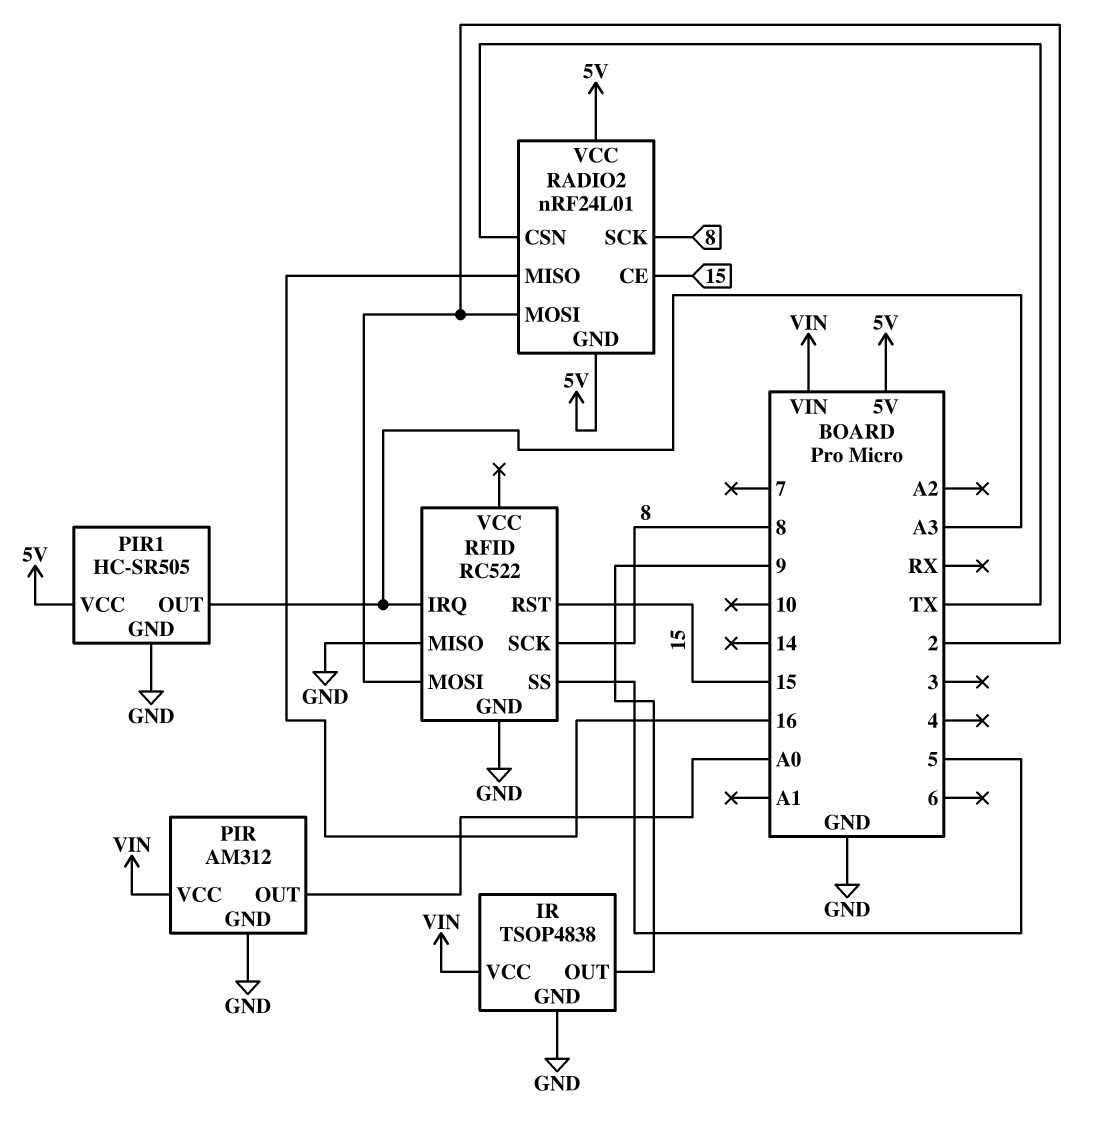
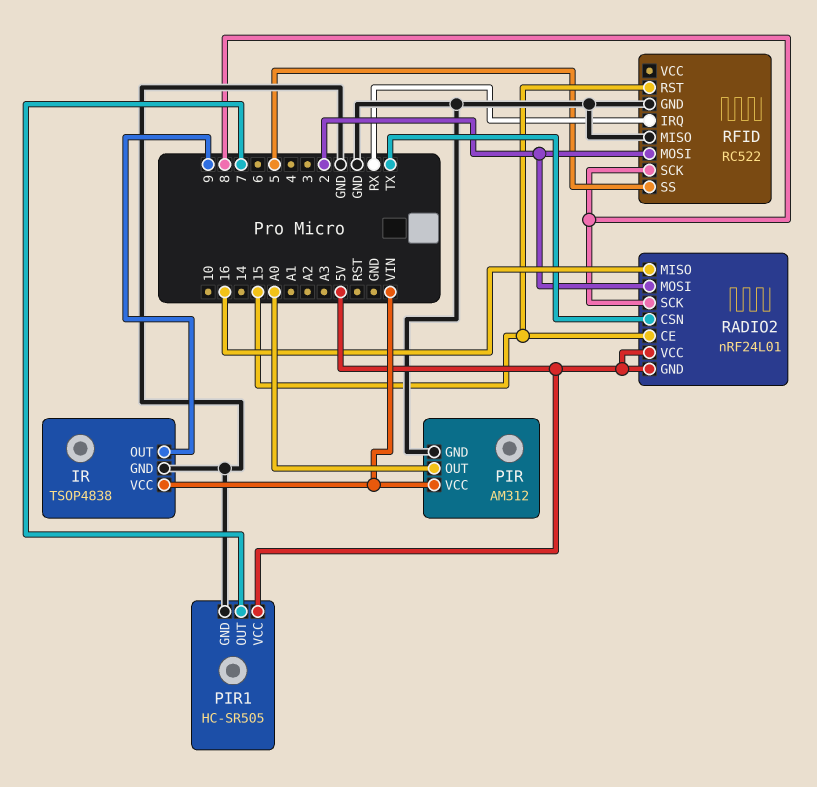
PIR1 pin OUT: A3 -> 7
RFID pin IRQ: A3 -> RX

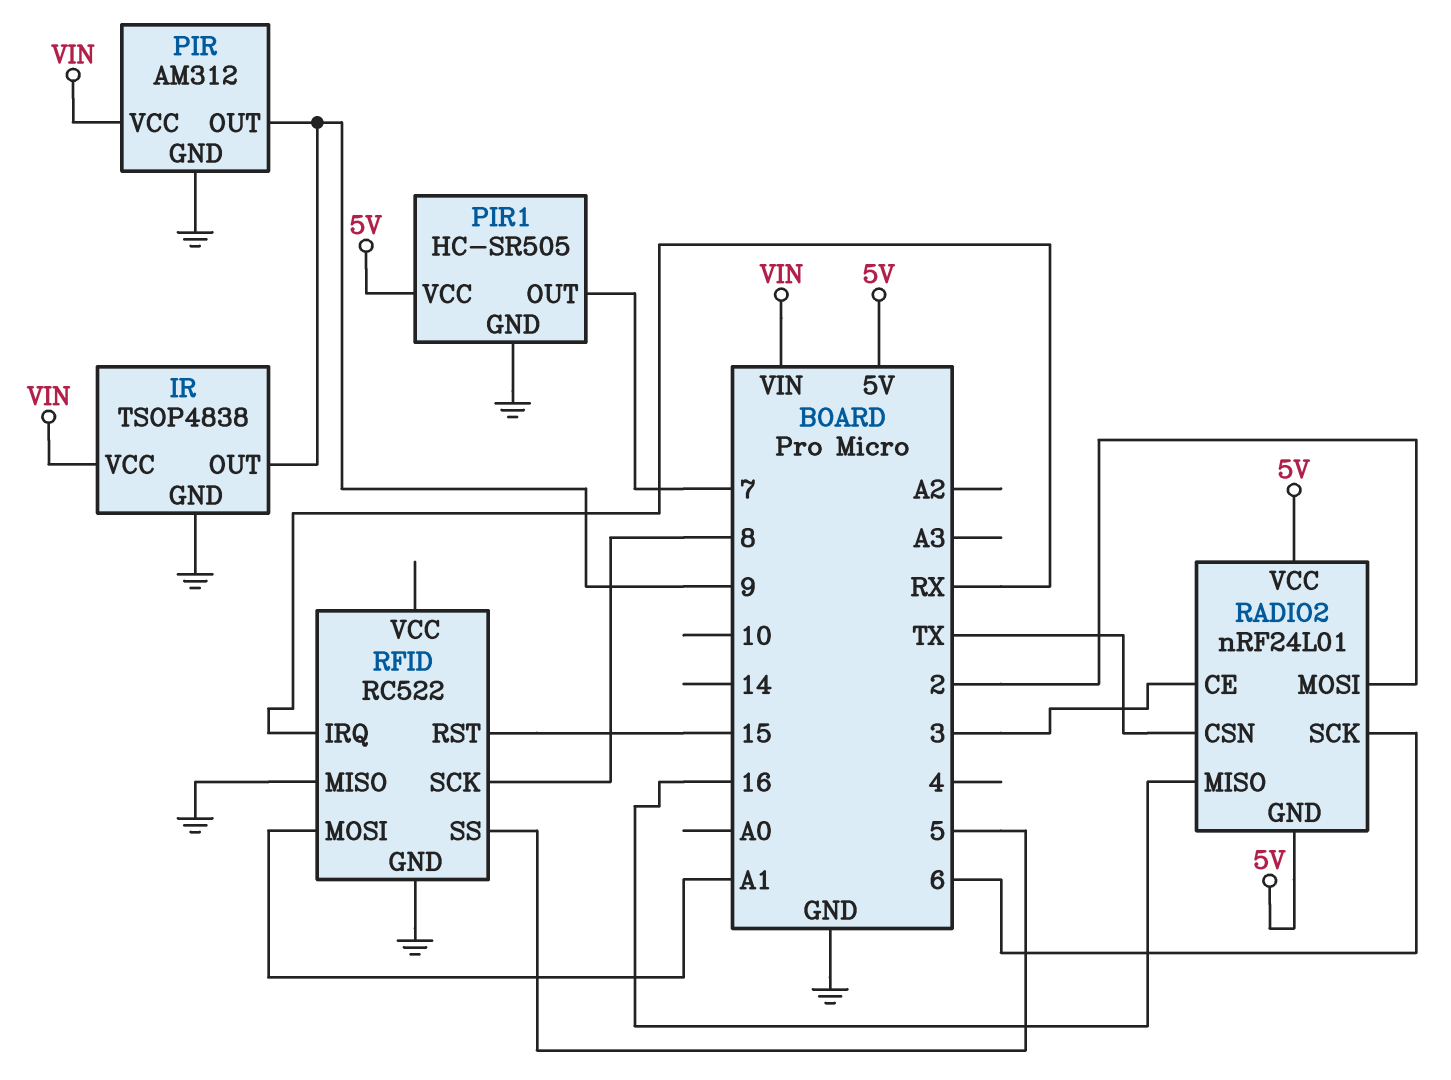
PIR pin OUT: A0 -> 9
RADIO2 pin CE: 15 -> 3
RADIO2 pin SCK: 8 -> 6
RFID pin MOSI: 2 -> A1

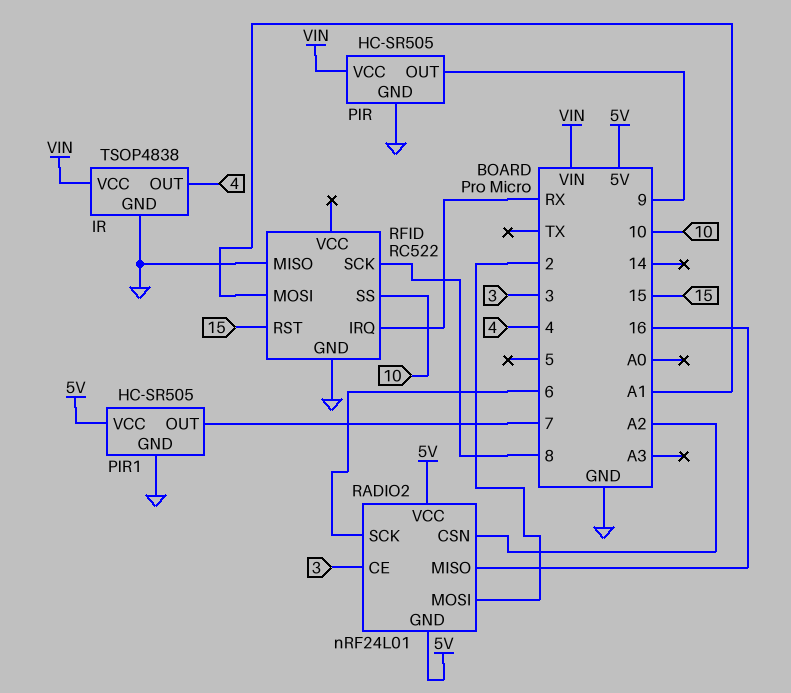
IR pin OUT: 9 -> 4
PIR: AM312 -> HC-SR505
RADIO2 pin CSN: TX -> A2
RFID pin SS: 5 -> 10

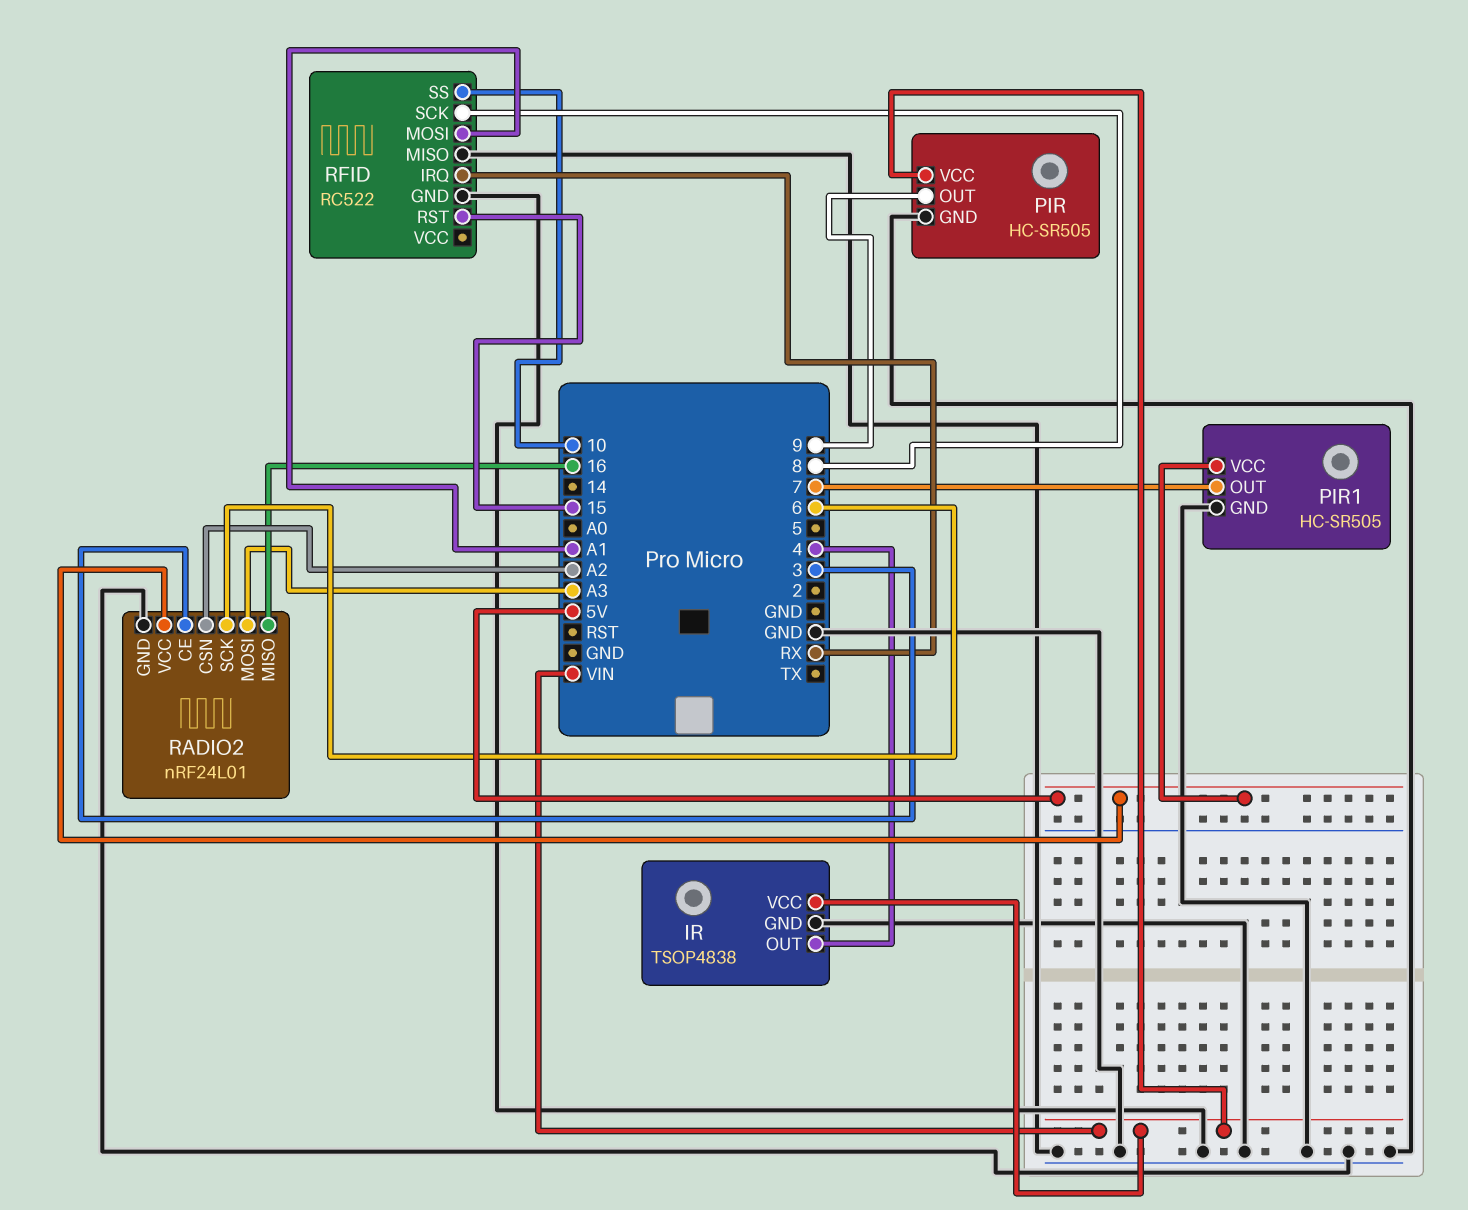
RADIO2 pin GND: 5V -> GND
RADIO2 pin MOSI: 2 -> A3

